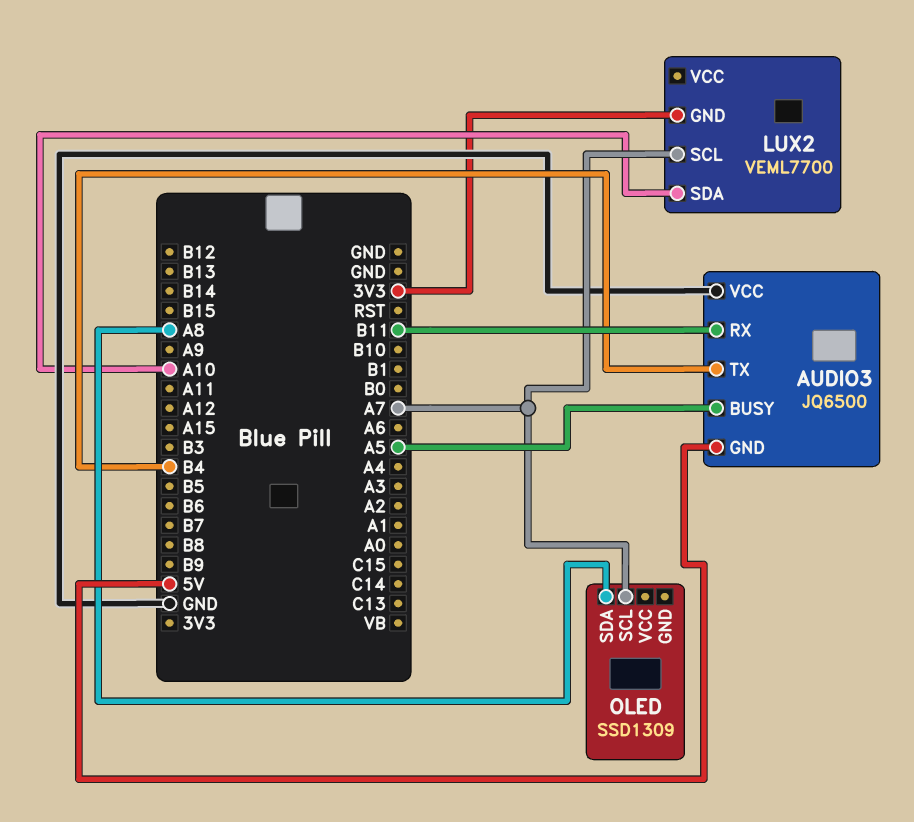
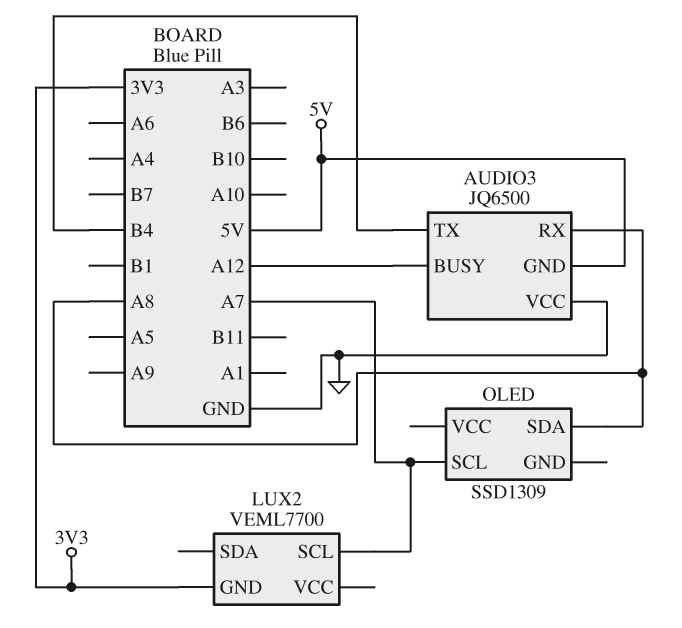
AUDIO3 pin BUSY: A5 -> A12
AUDIO3 pin RX: B11 -> A8
LUX2 pin SDA: A10 -> none

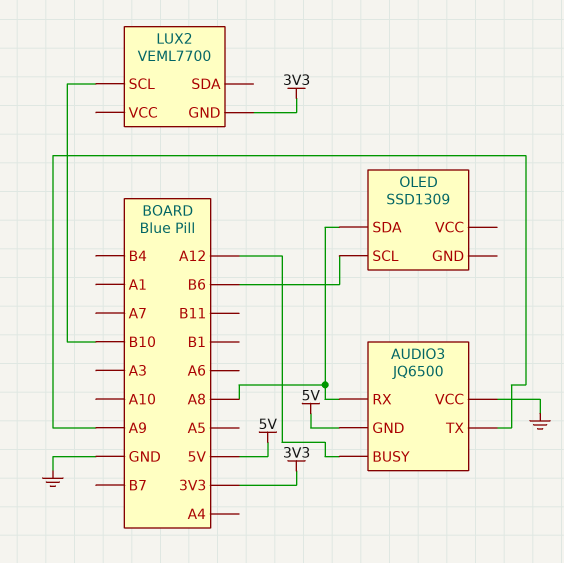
AUDIO3 pin TX: B4 -> A9
LUX2 pin SCL: A7 -> B10
OLED pin SCL: A7 -> B6

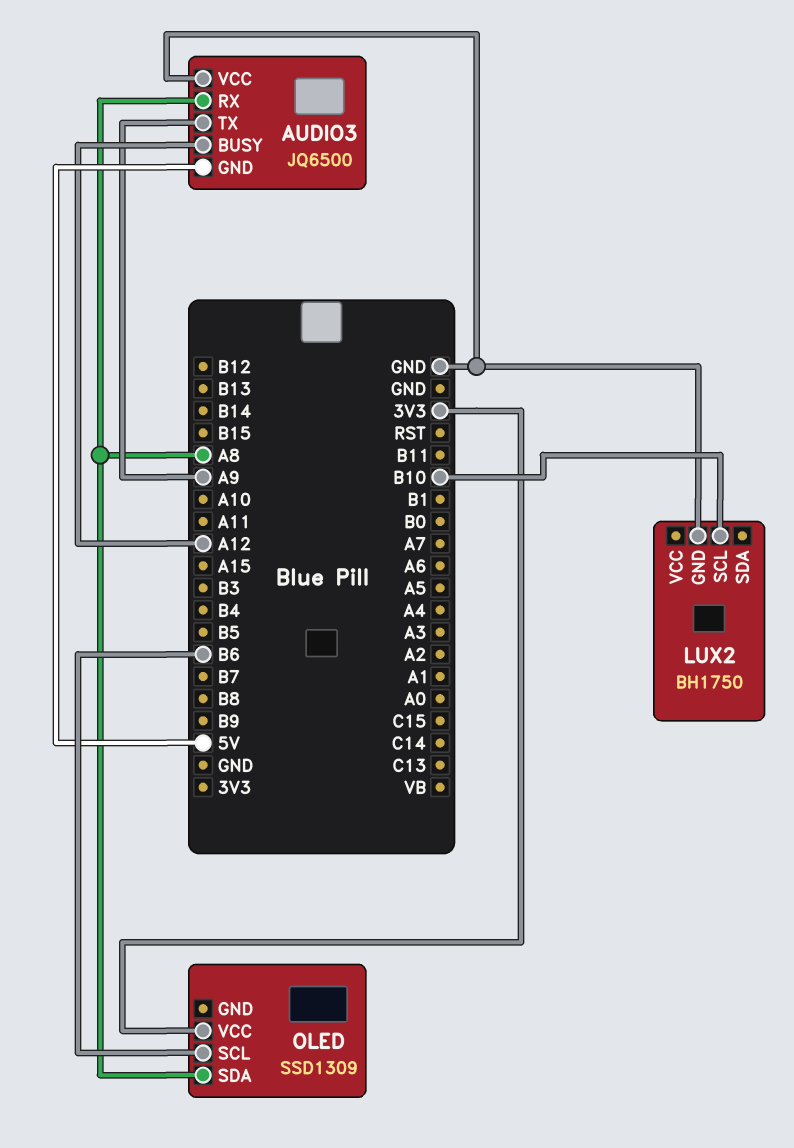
LUX2: VEML7700 -> BH1750
LUX2 pin GND: 3V3 -> GND
OLED pin VCC: none -> 3V3

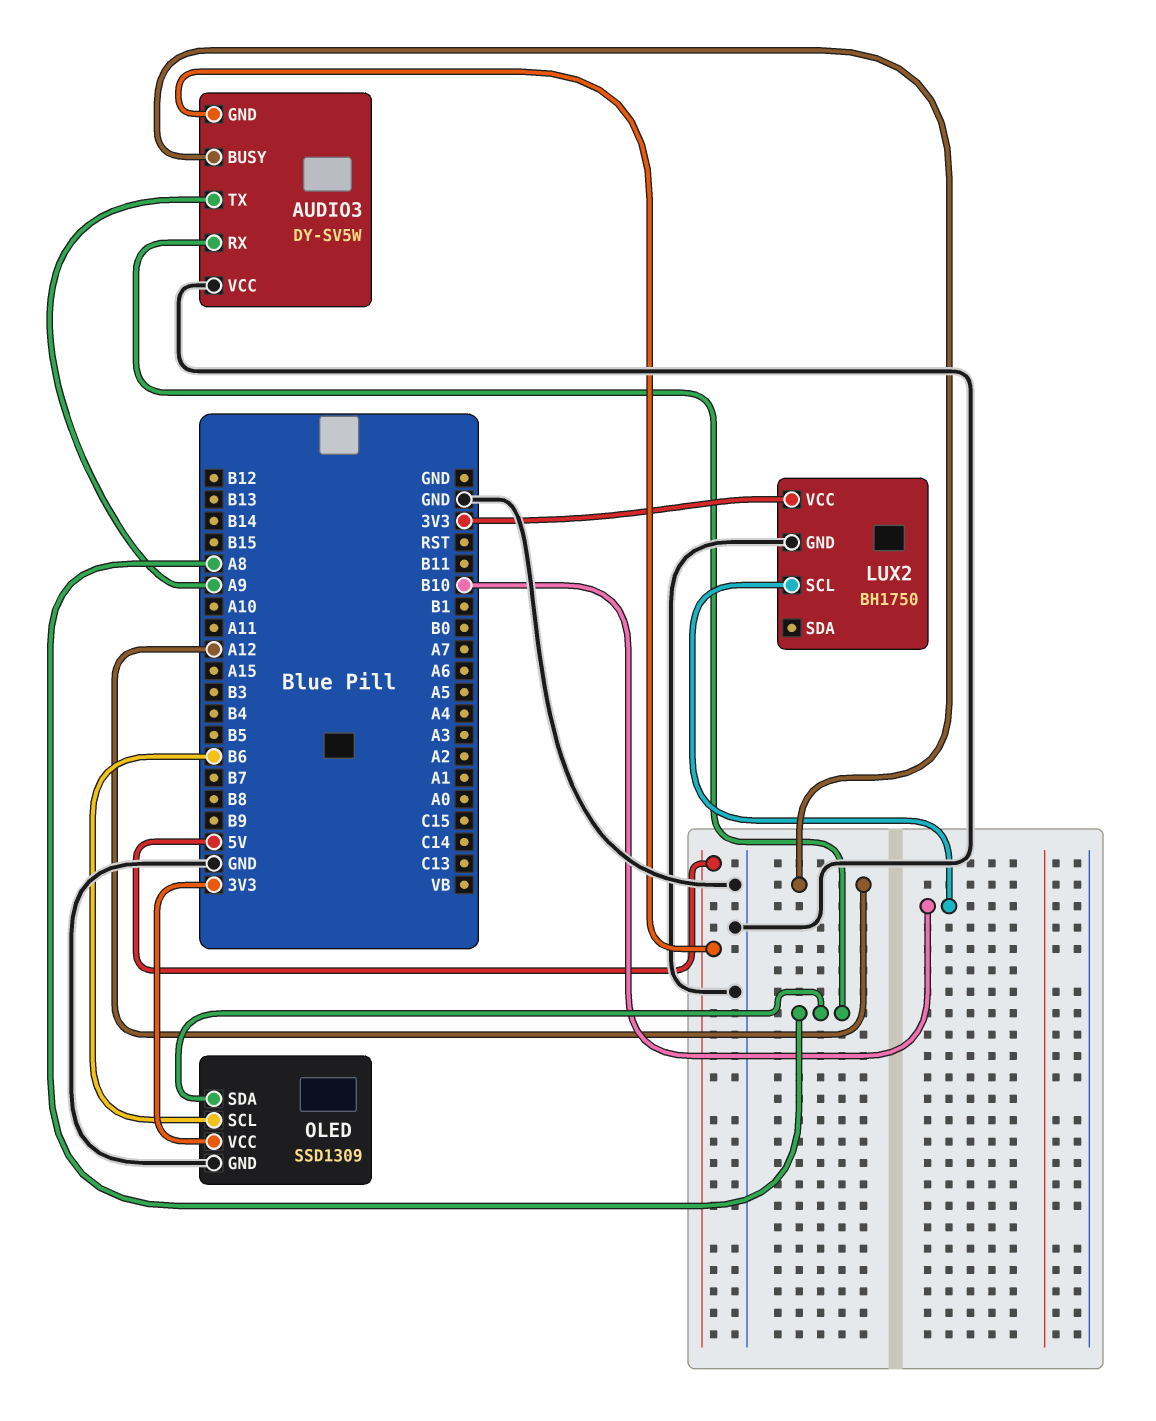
AUDIO3: JQ6500 -> DY-SV5W
LUX2 pin VCC: none -> 3V3
OLED pin GND: none -> GND

